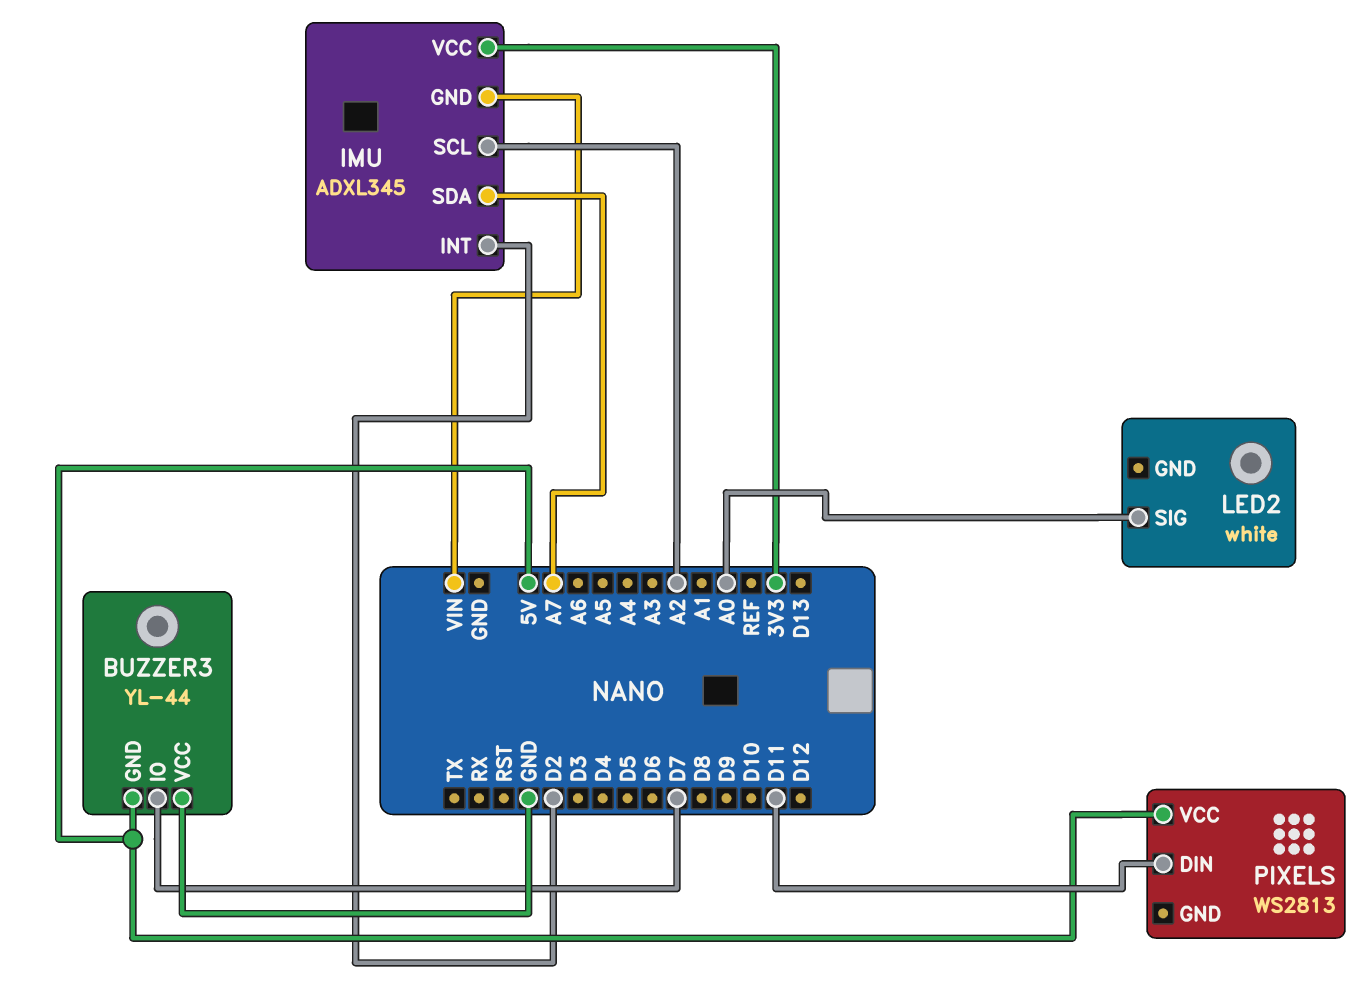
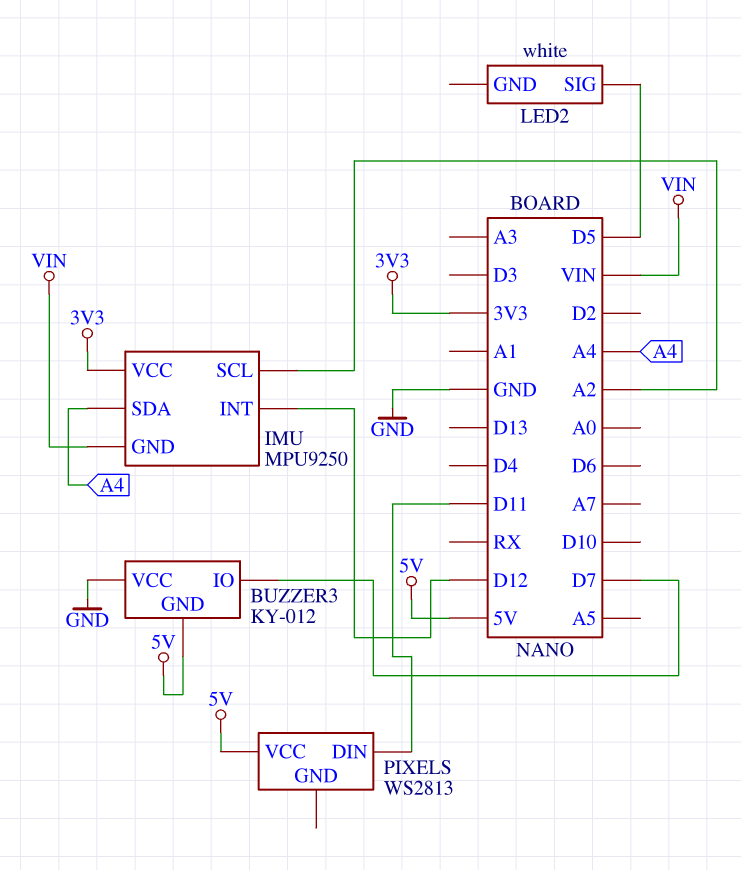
BUZZER3: YL-44 -> KY-012
IMU: ADXL345 -> MPU9250
IMU pin INT: D2 -> D12
IMU pin SDA: A7 -> A4
LED2 pin SIG: A0 -> D5

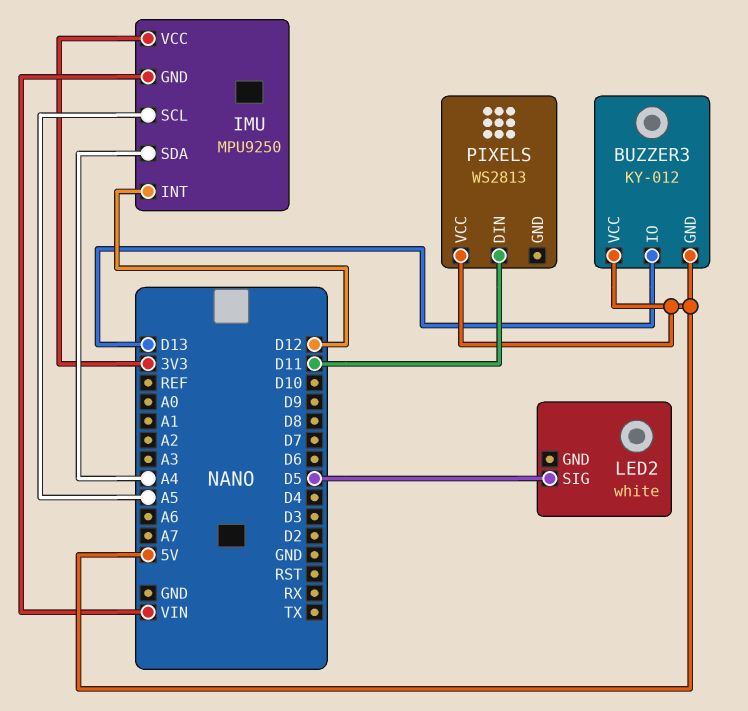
BUZZER3 pin IO: D7 -> D13
BUZZER3 pin VCC: GND -> 5V
IMU pin SCL: A2 -> A5

